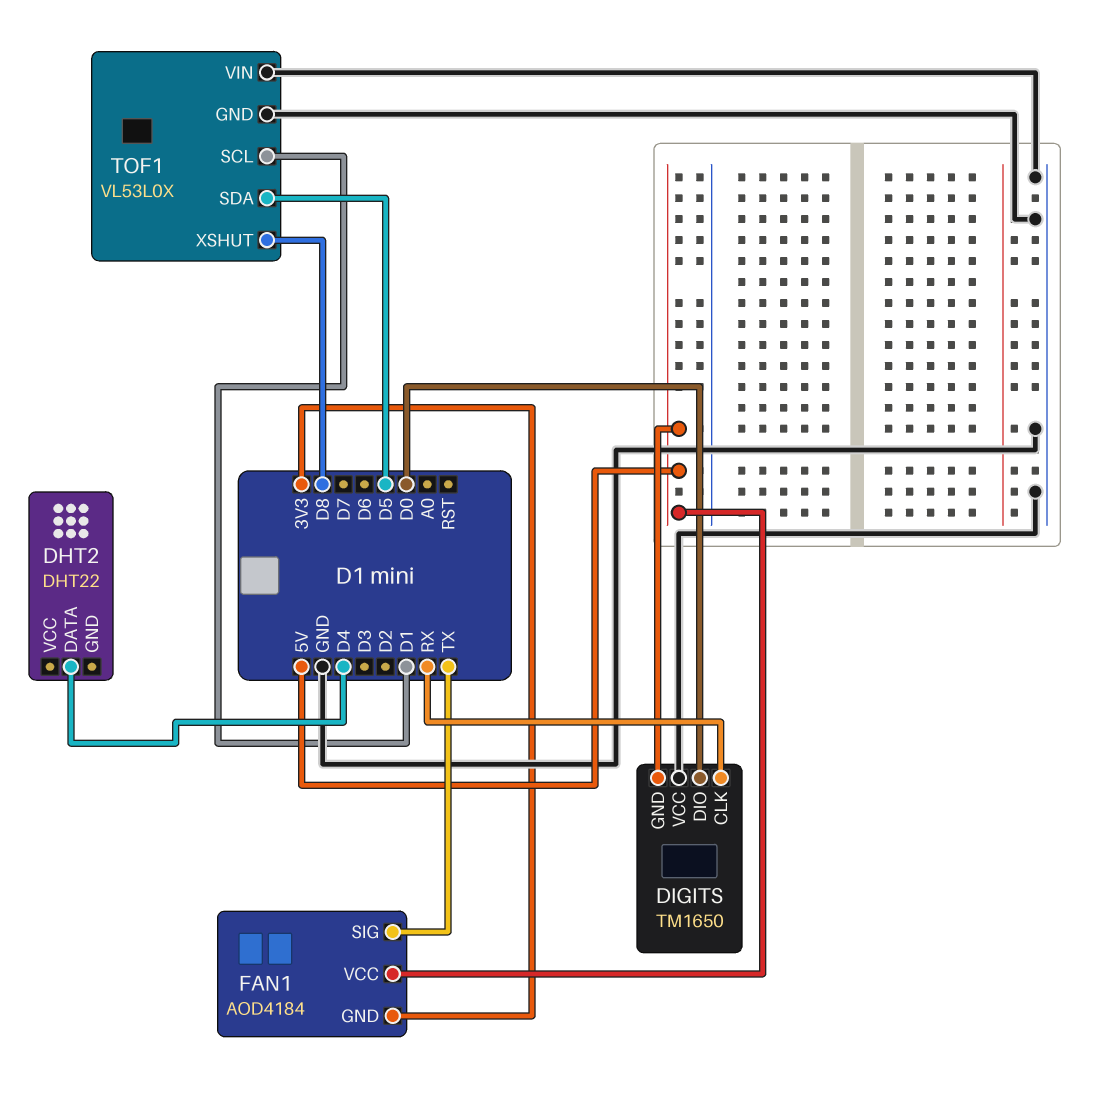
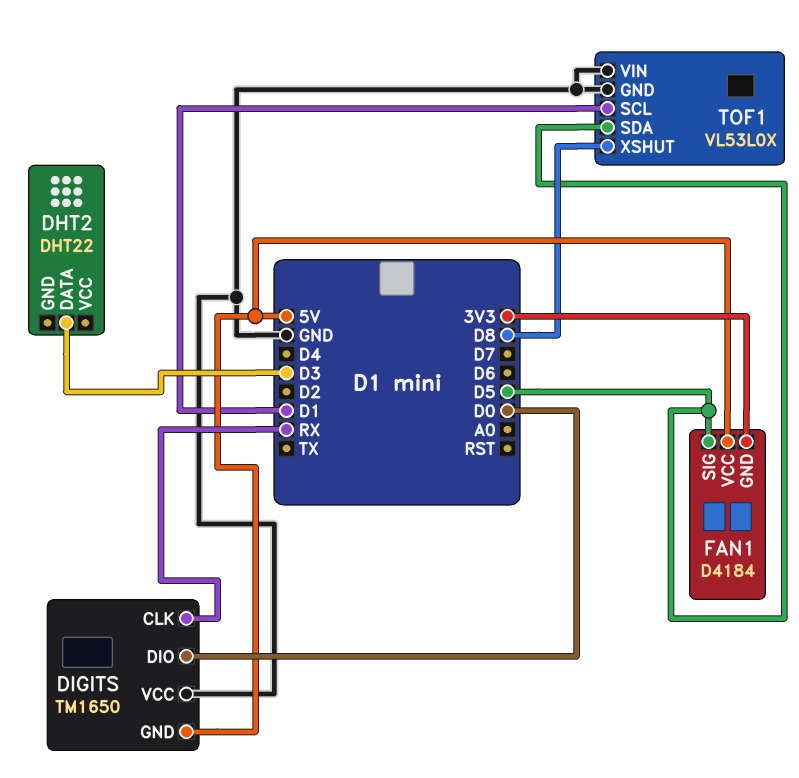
DHT2 pin DATA: D4 -> D3
FAN1: AOD4184 -> D4184
FAN1 pin SIG: TX -> D5

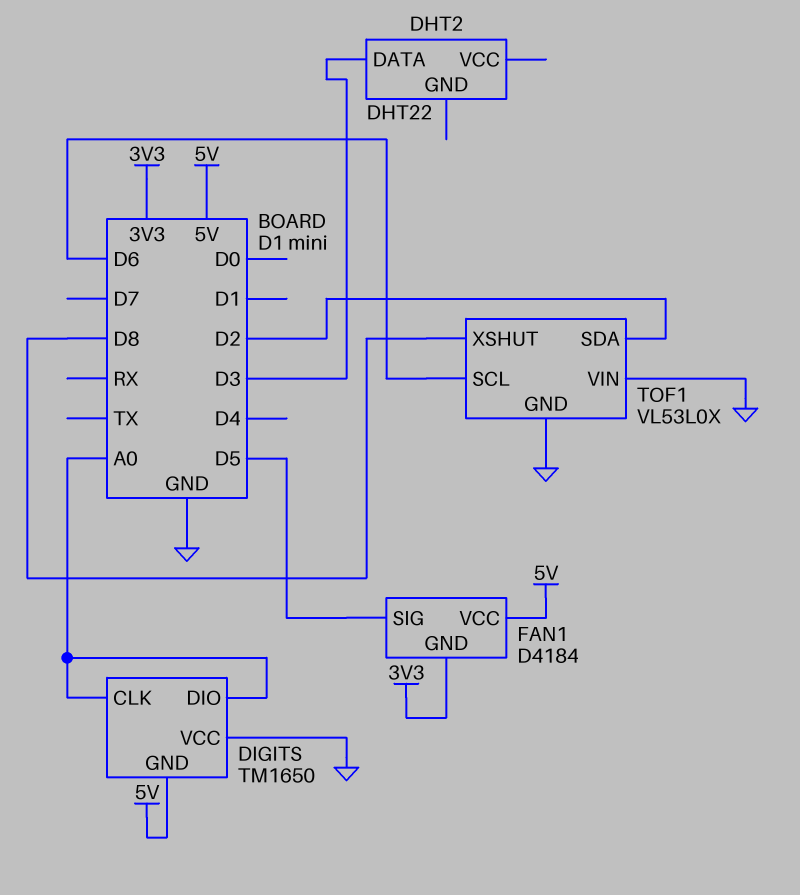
DIGITS pin CLK: RX -> A0
DIGITS pin DIO: D0 -> A0
TOF1 pin SCL: D1 -> D6
TOF1 pin SDA: D5 -> D2

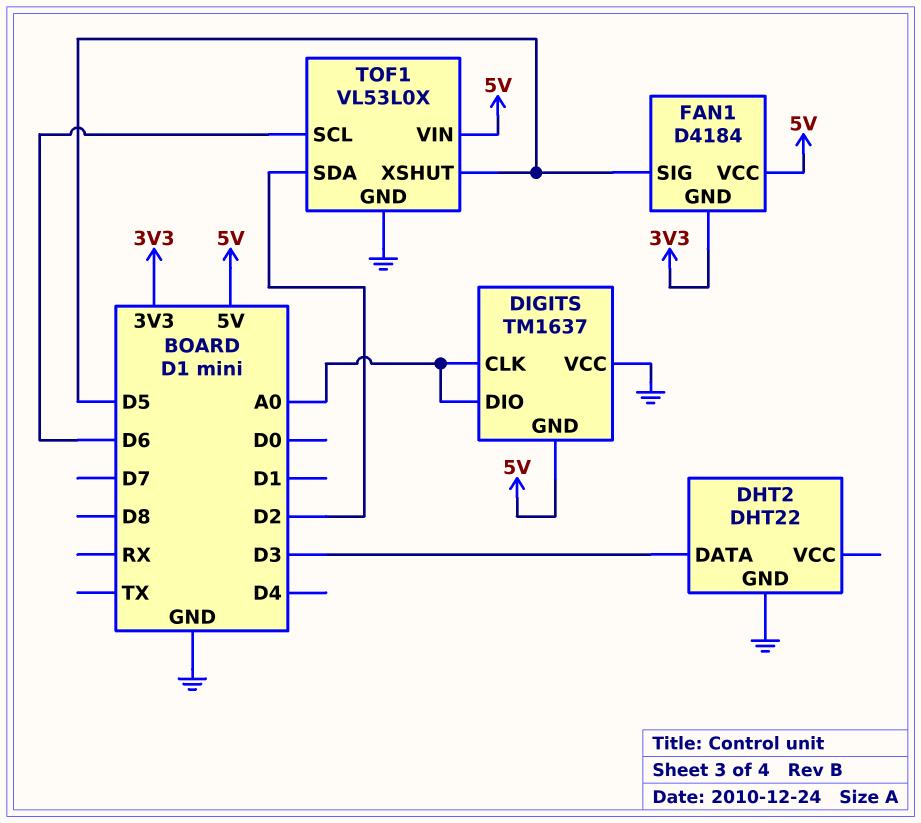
DHT2 pin GND: none -> GND
DIGITS: TM1650 -> TM1637
TOF1 pin VIN: GND -> 5V
TOF1 pin XSHUT: D8 -> D5

